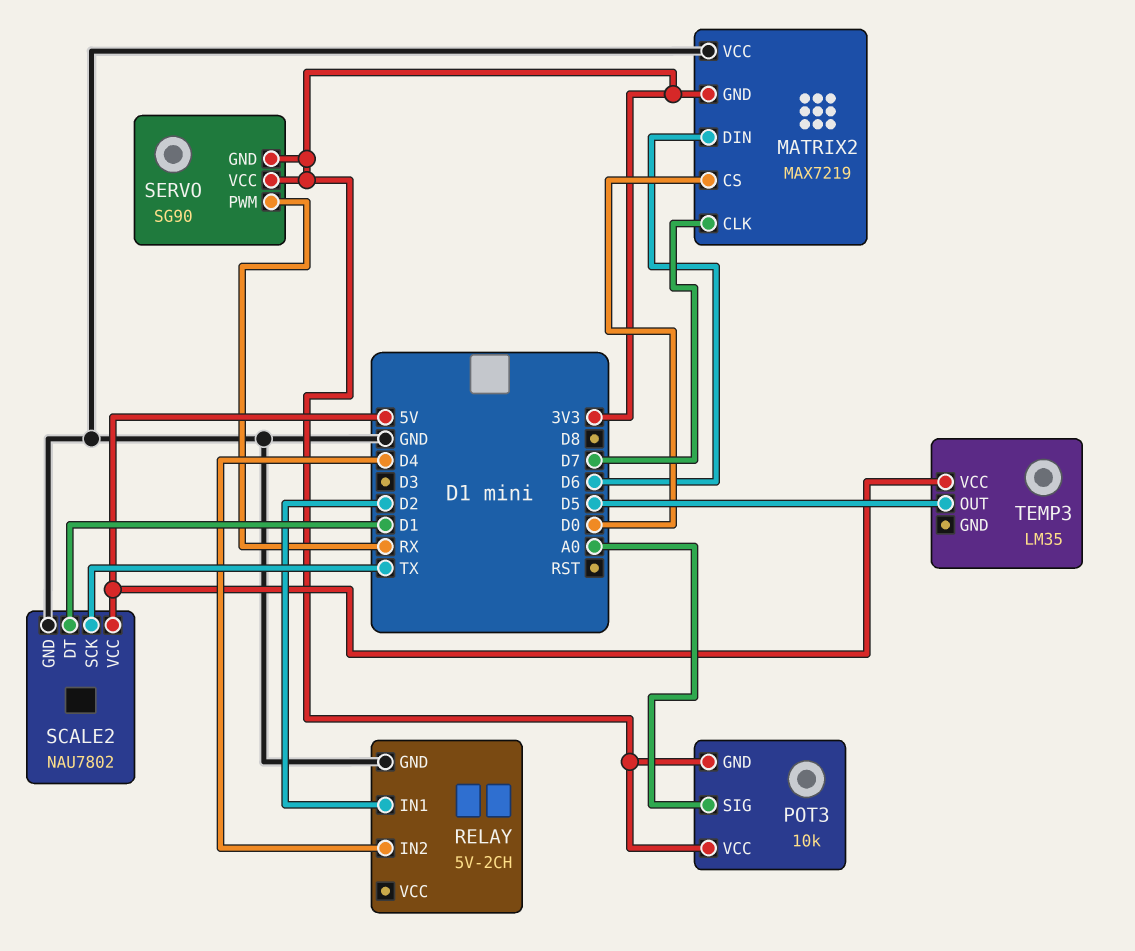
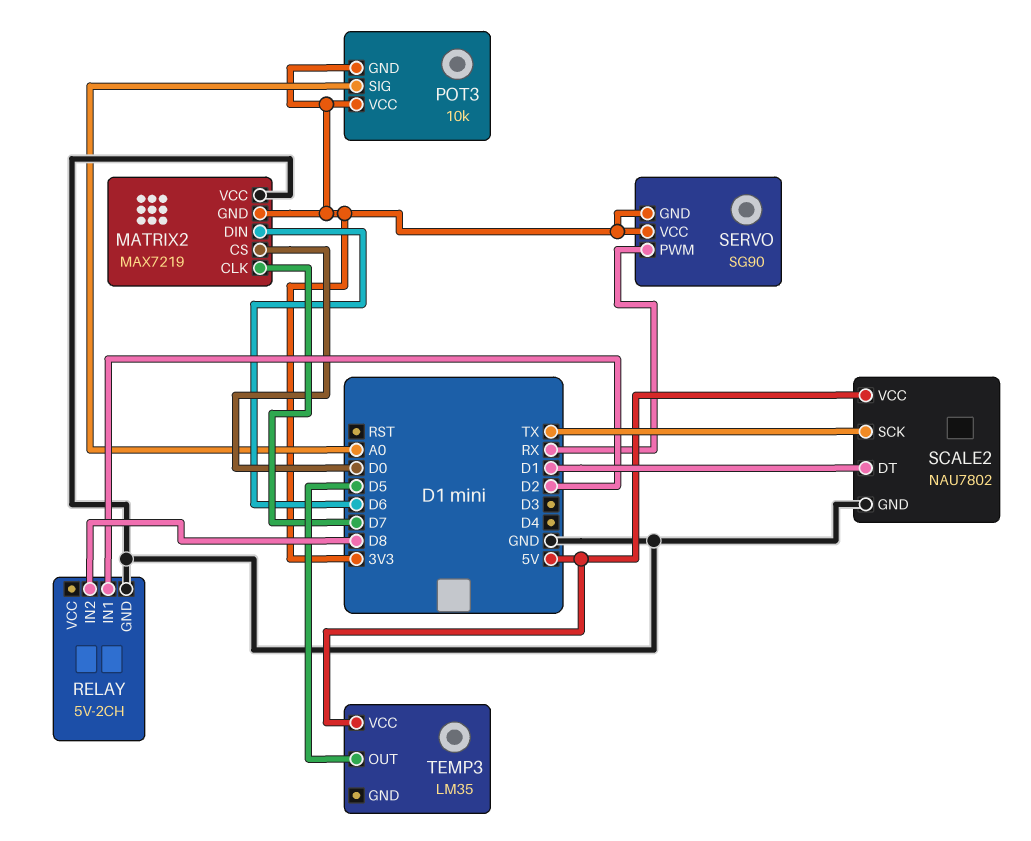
RELAY pin IN2: D4 -> D8

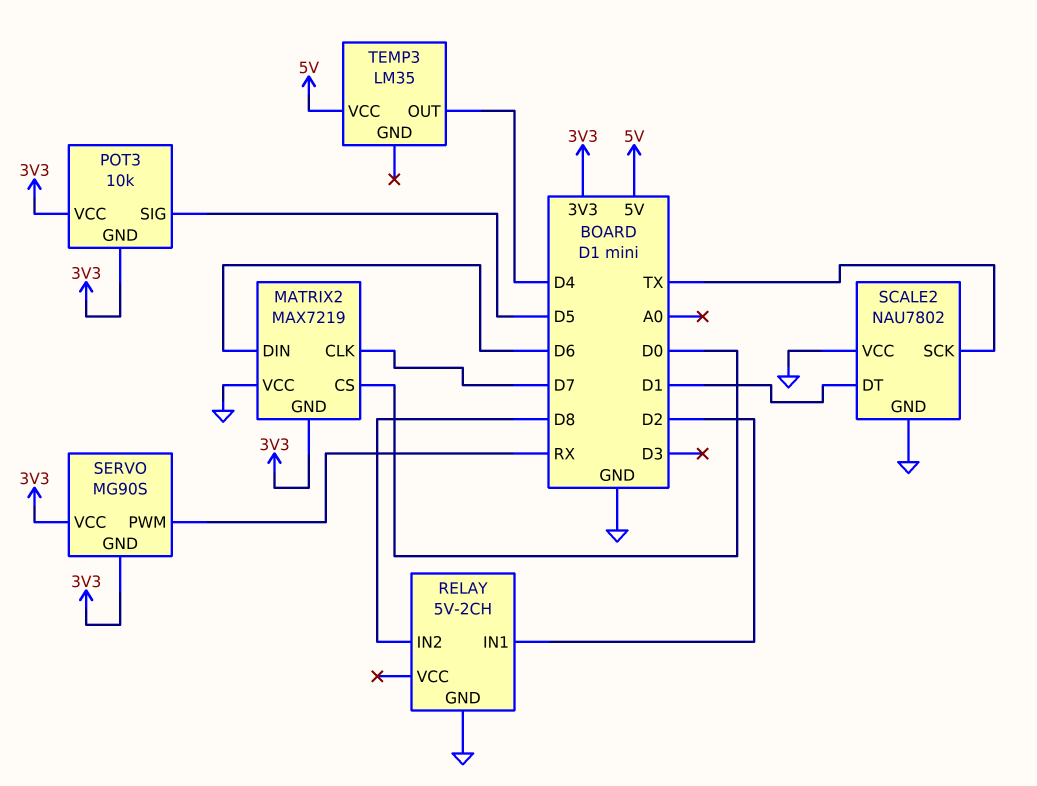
POT3 pin SIG: A0 -> D5
SCALE2 pin VCC: 5V -> GND
SERVO: SG90 -> MG90S
TEMP3 pin OUT: D5 -> D4

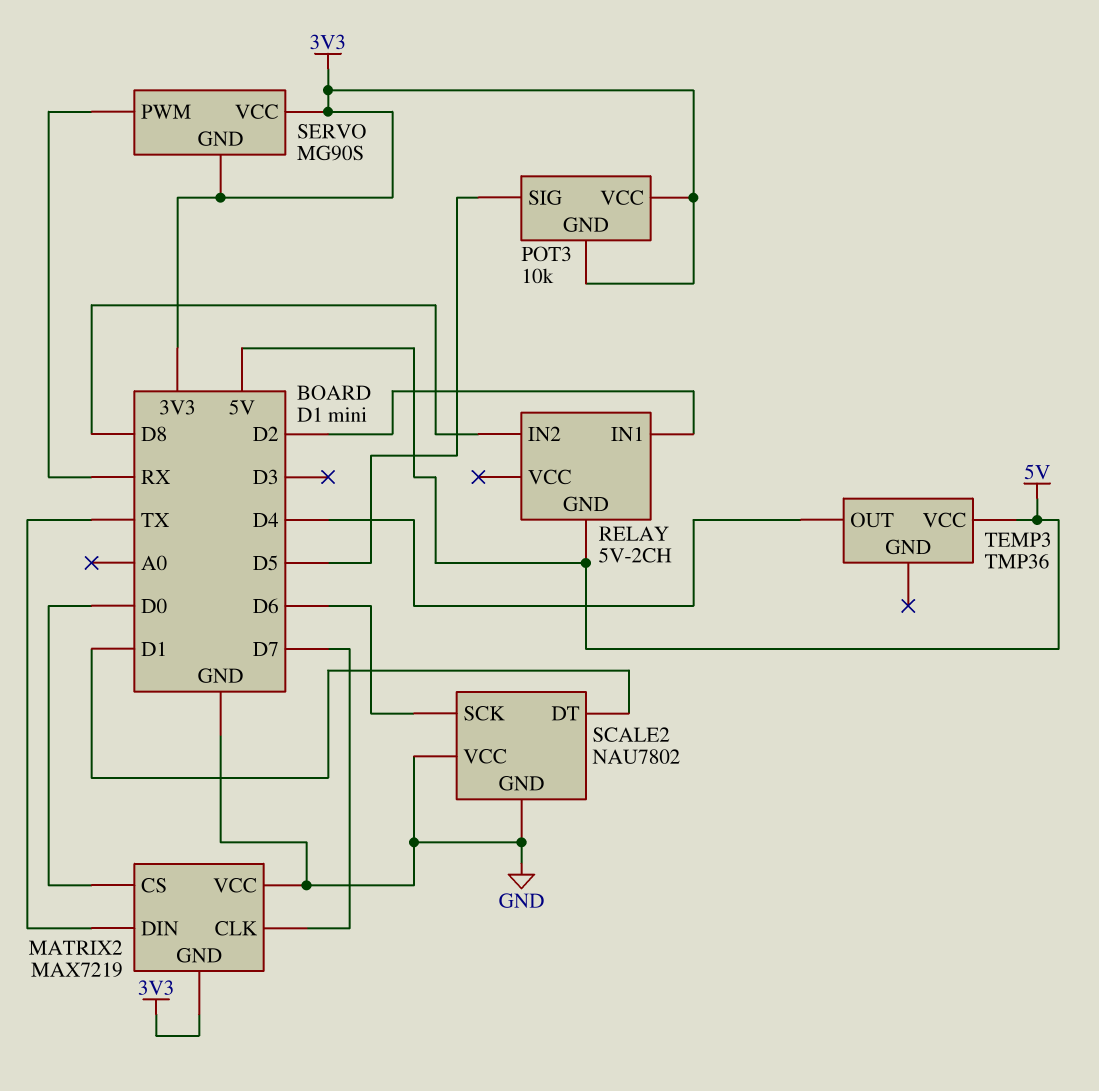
MATRIX2 pin DIN: D6 -> TX
RELAY pin GND: GND -> 5V
SCALE2 pin SCK: TX -> D6
TEMP3: LM35 -> TMP36

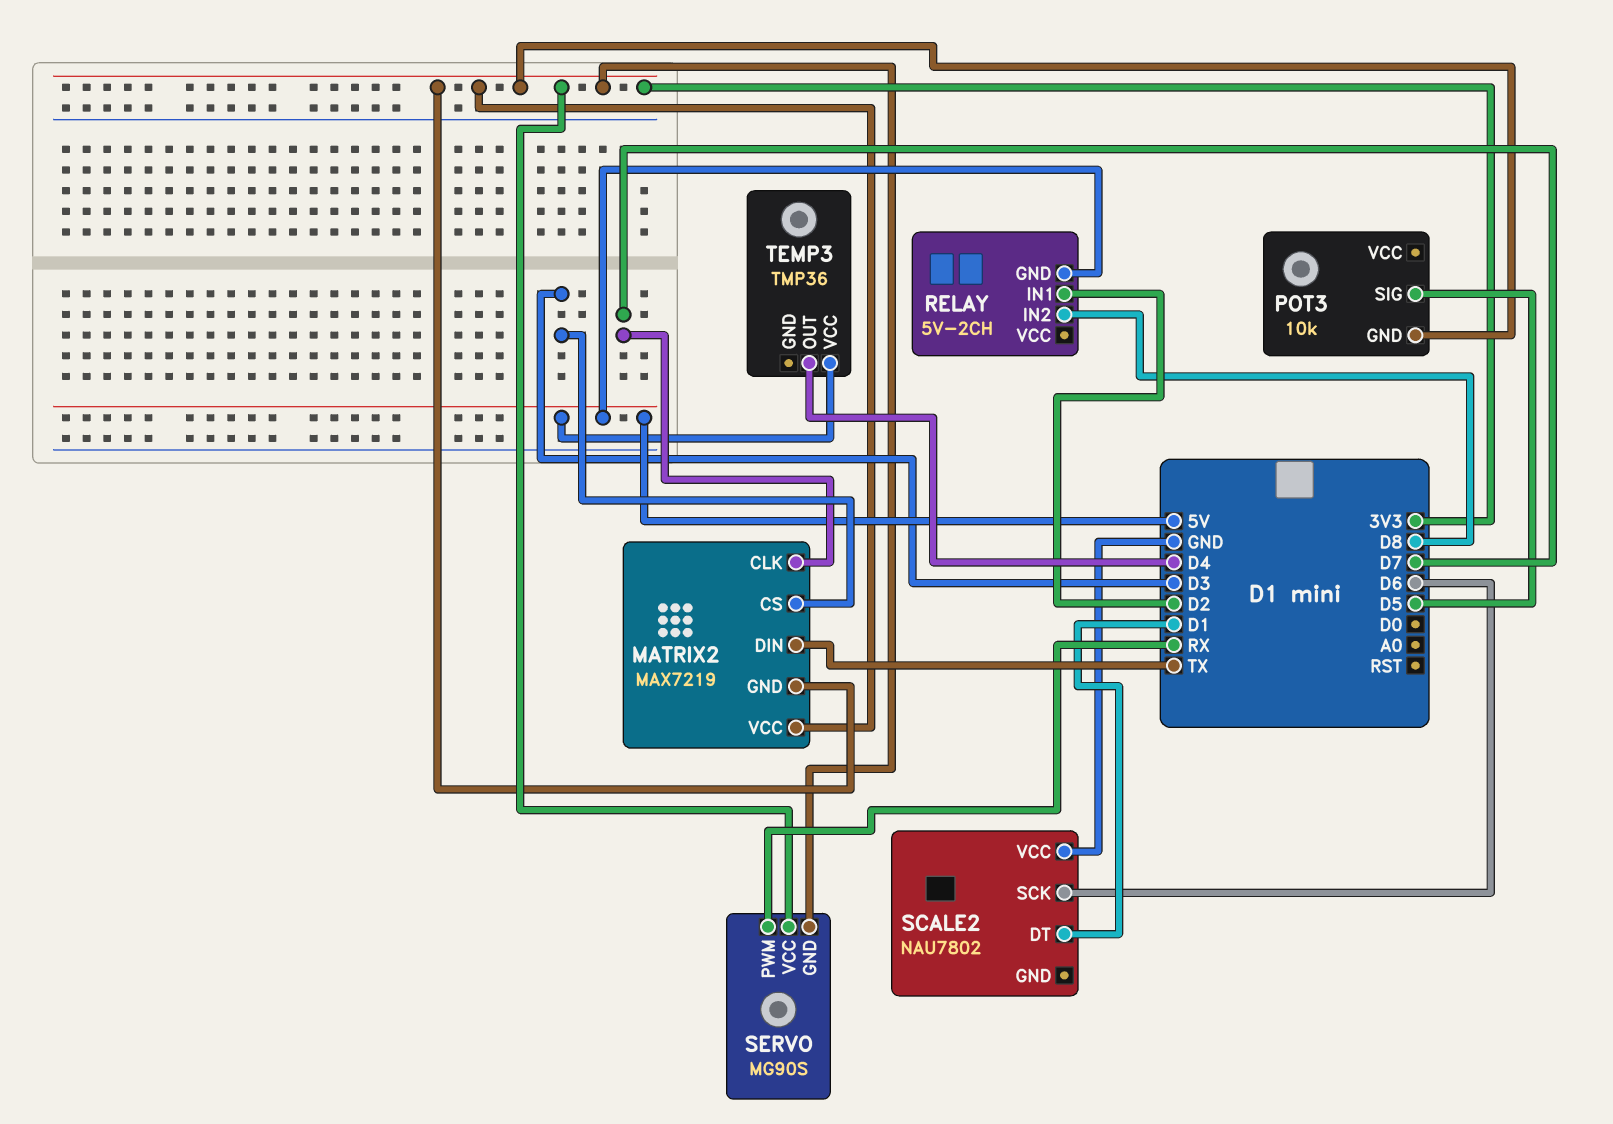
MATRIX2 pin CS: D0 -> D3
MATRIX2 pin VCC: GND -> 3V3
POT3 pin VCC: 3V3 -> none
SCALE2 pin GND: GND -> none

